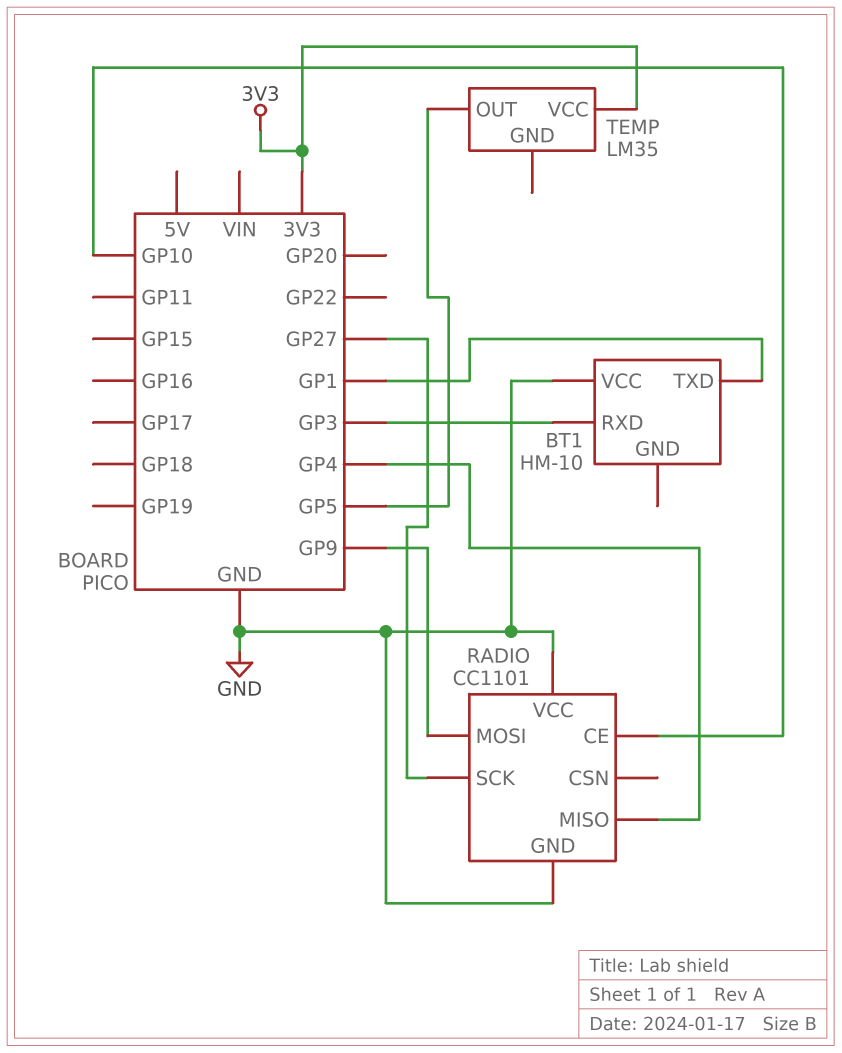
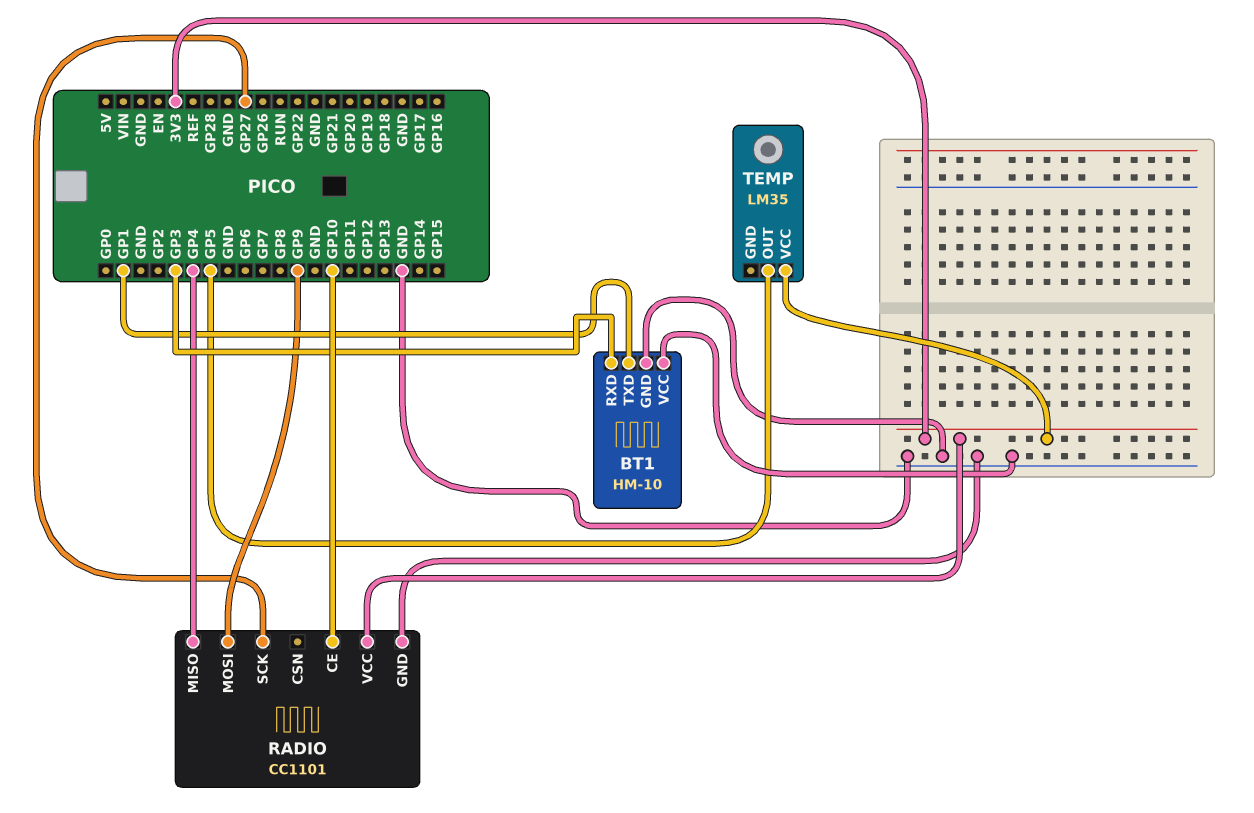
BT1 pin GND: none -> GND
RADIO pin VCC: GND -> 3V3

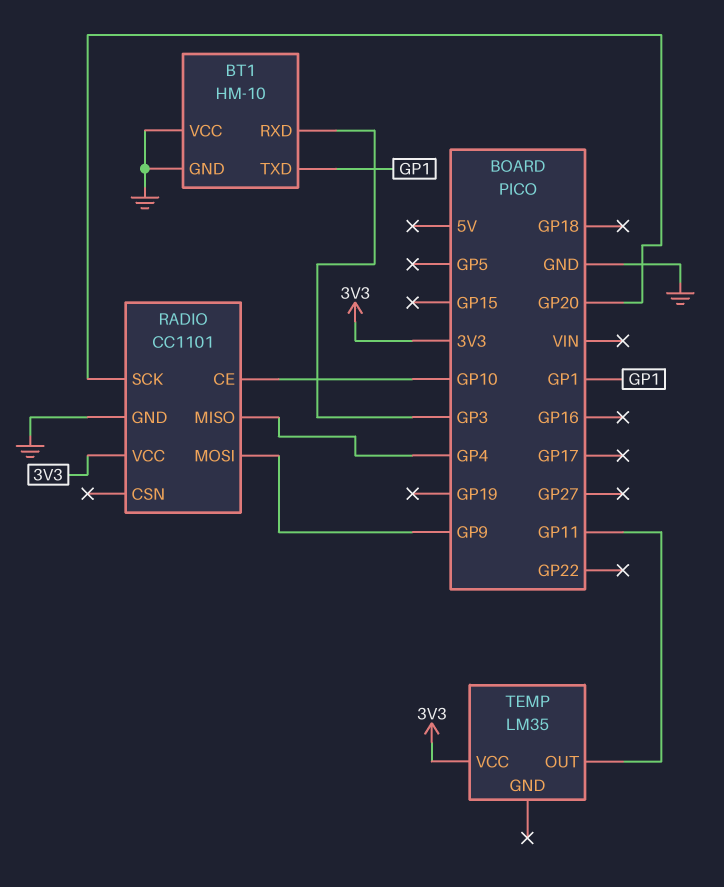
RADIO pin SCK: GP27 -> GP20
TEMP pin OUT: GP5 -> GP11

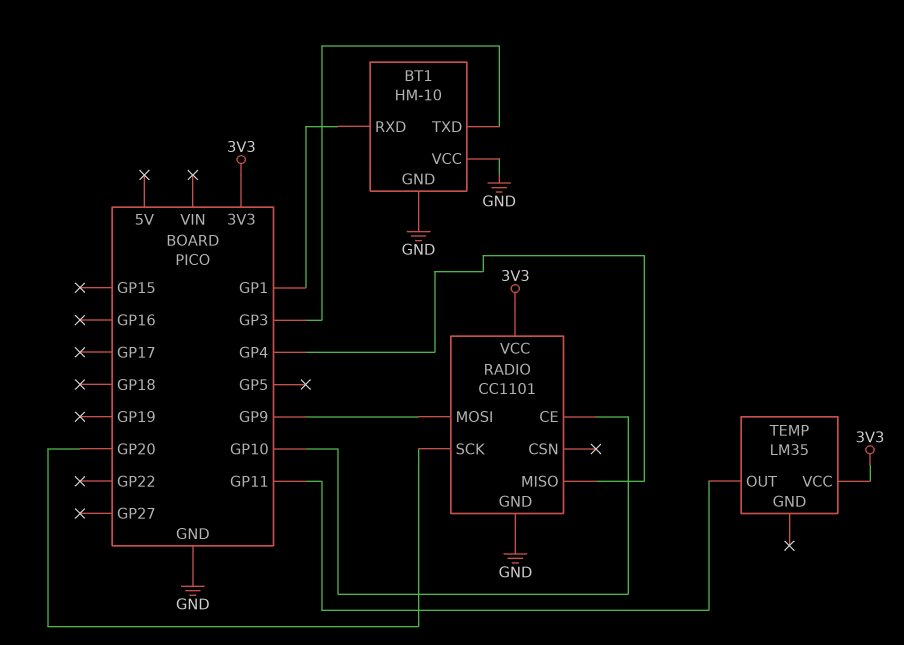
BT1 pin RXD: GP3 -> GP1
BT1 pin TXD: GP1 -> GP3

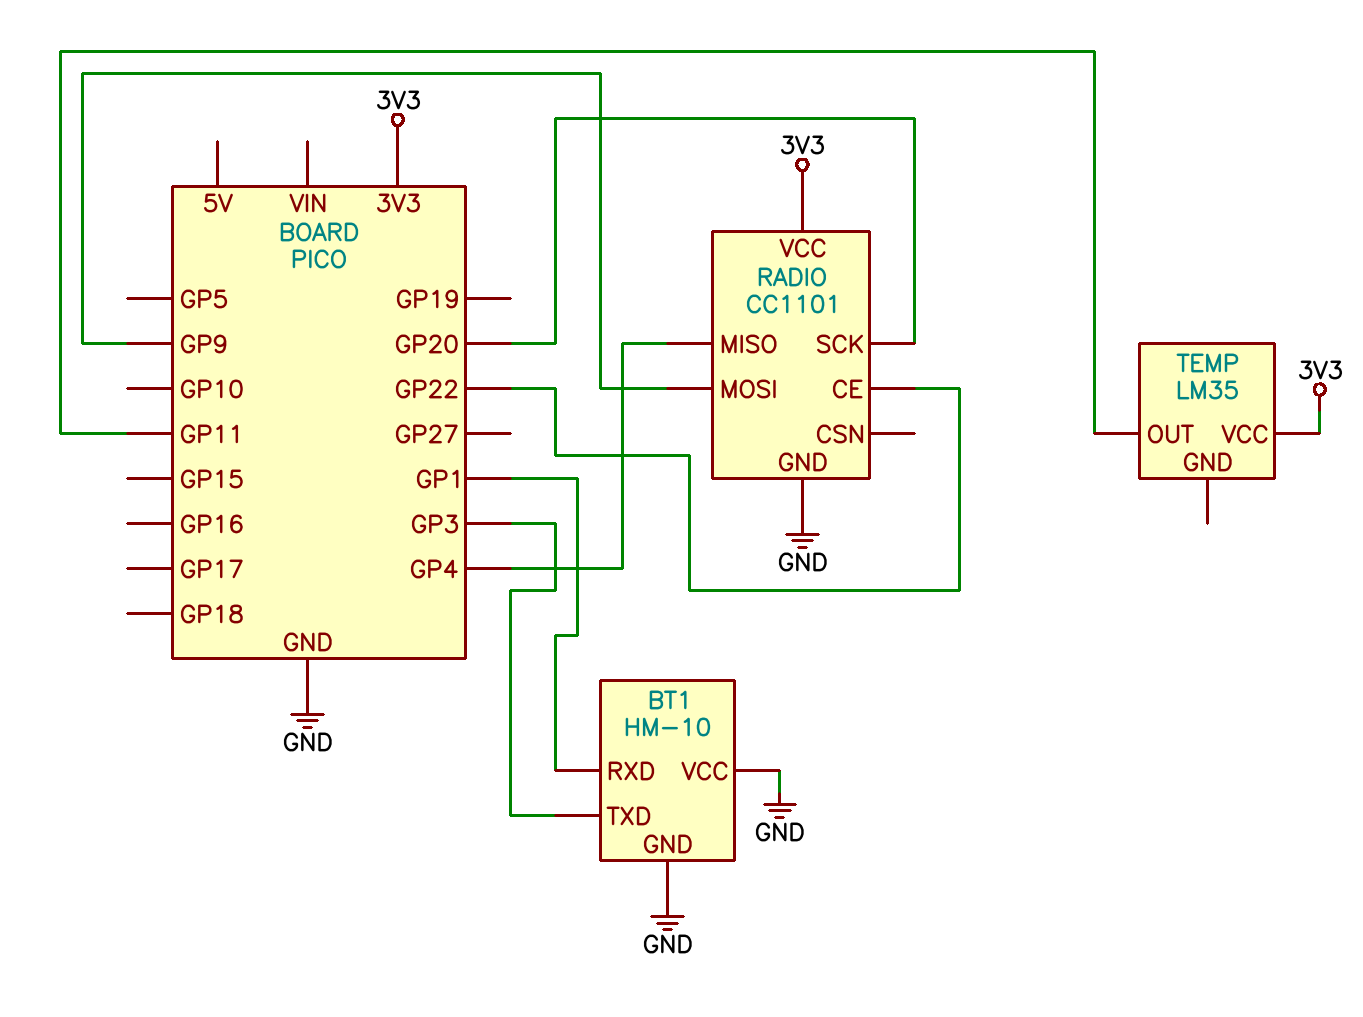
RADIO pin CE: GP10 -> GP22

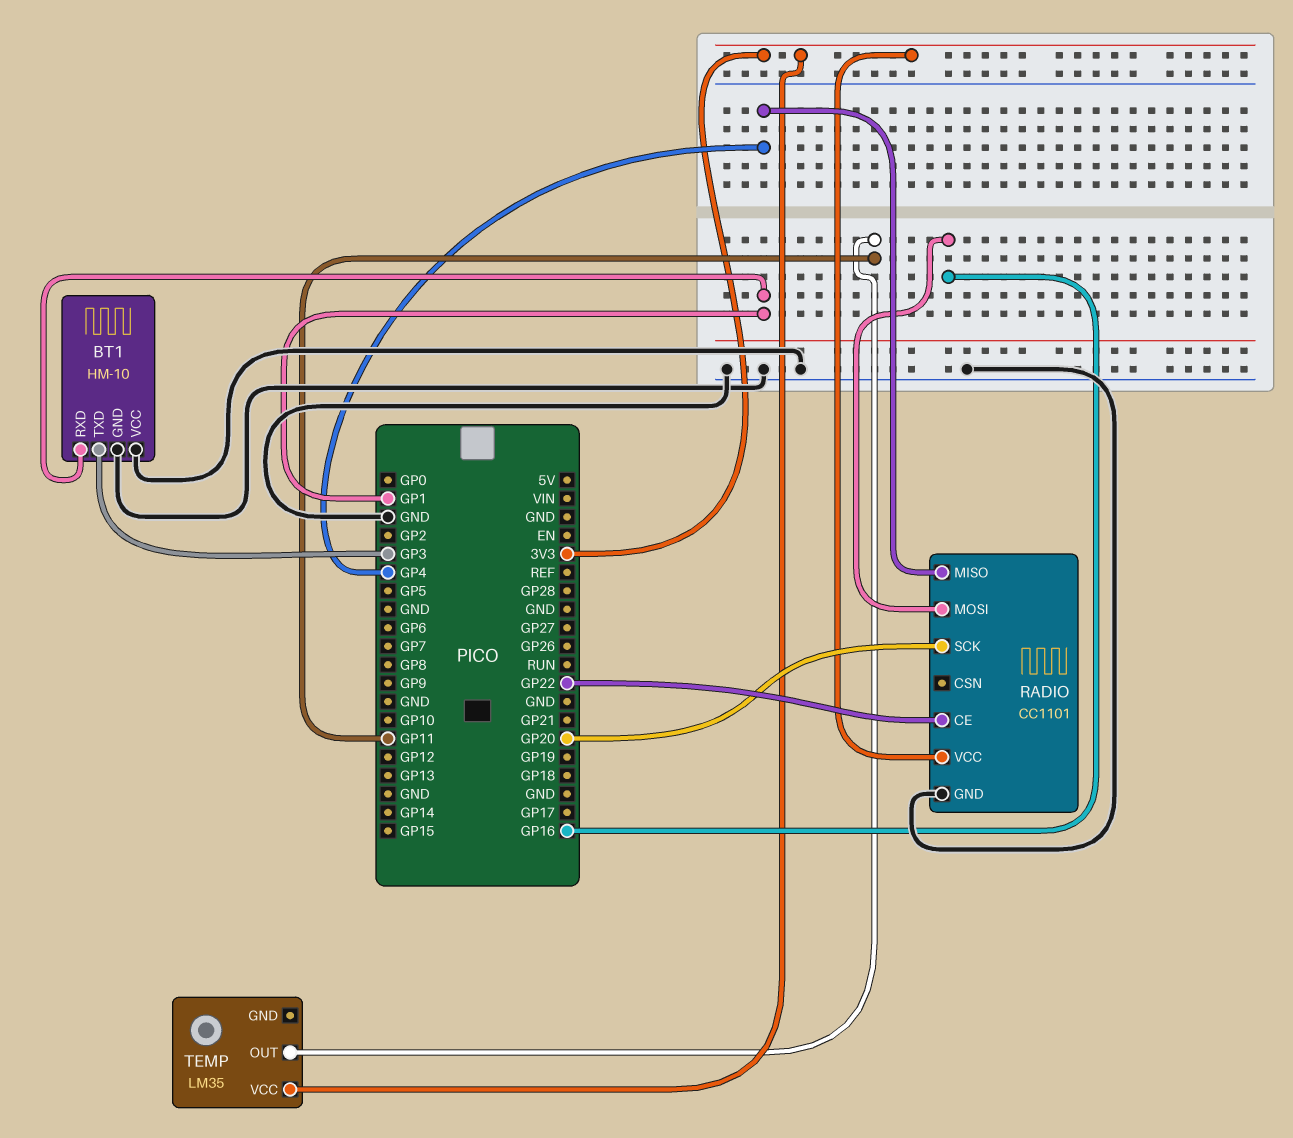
RADIO pin MOSI: GP9 -> GP16

